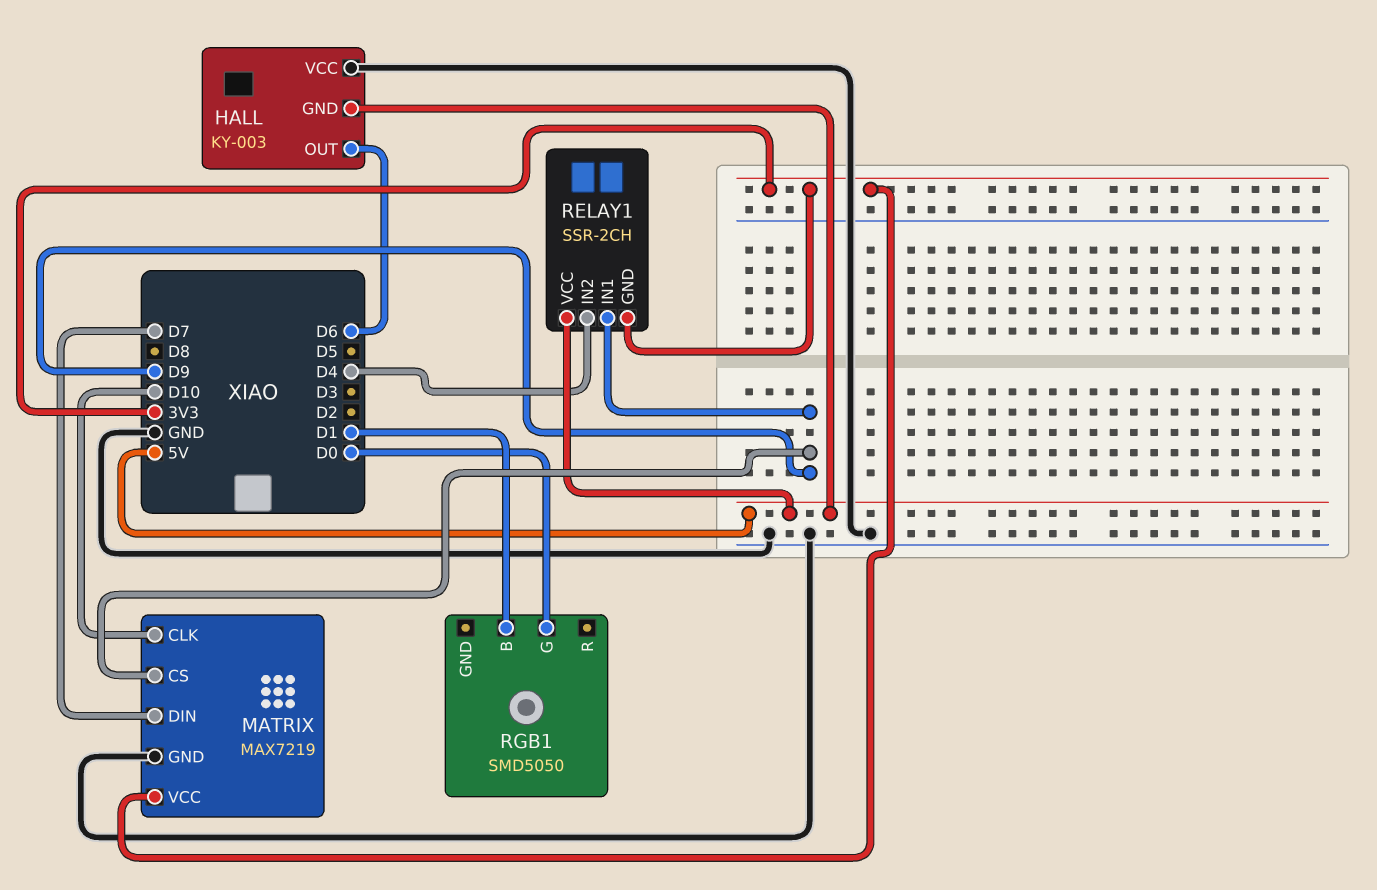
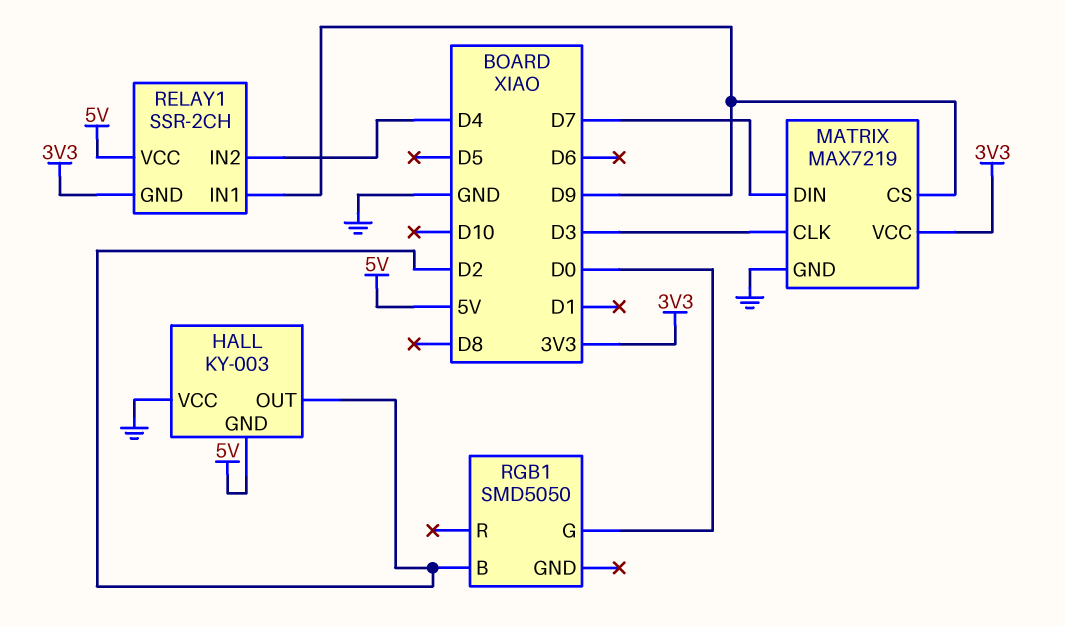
HALL pin OUT: D6 -> D2
MATRIX pin CLK: D10 -> D3
RGB1 pin B: D1 -> D2

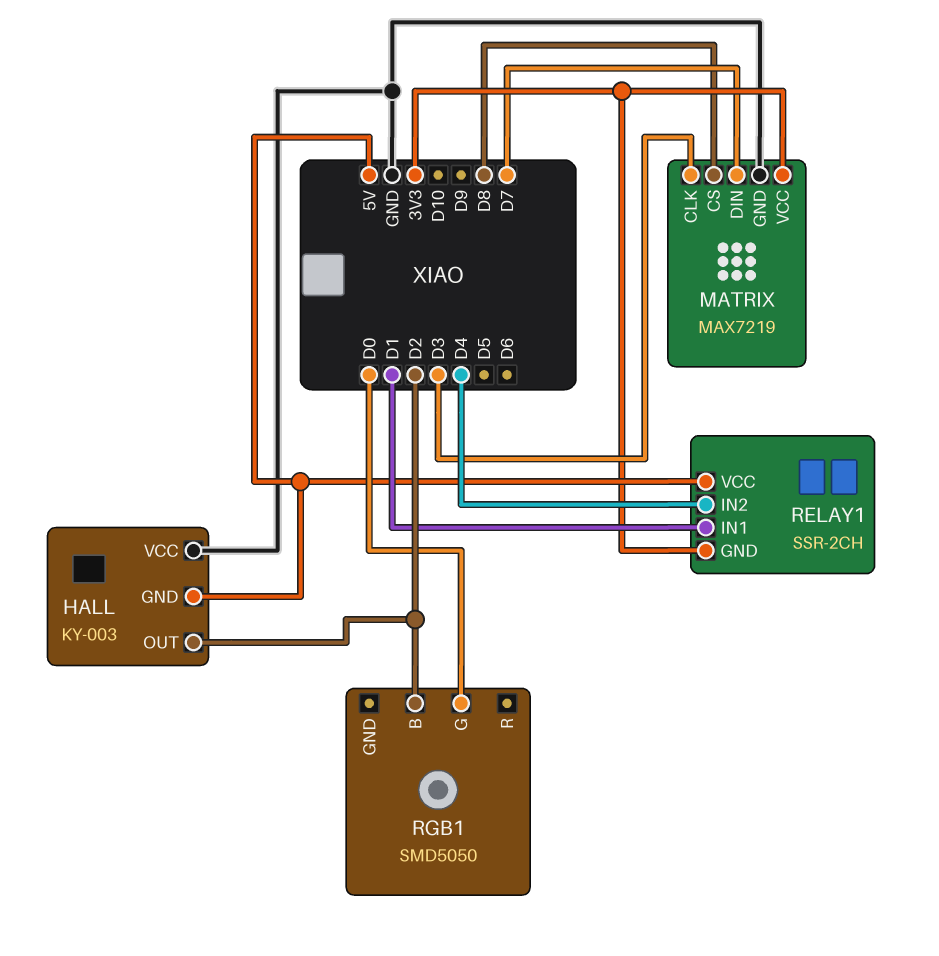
MATRIX pin CS: D9 -> D8
RELAY1 pin IN1: D9 -> D1

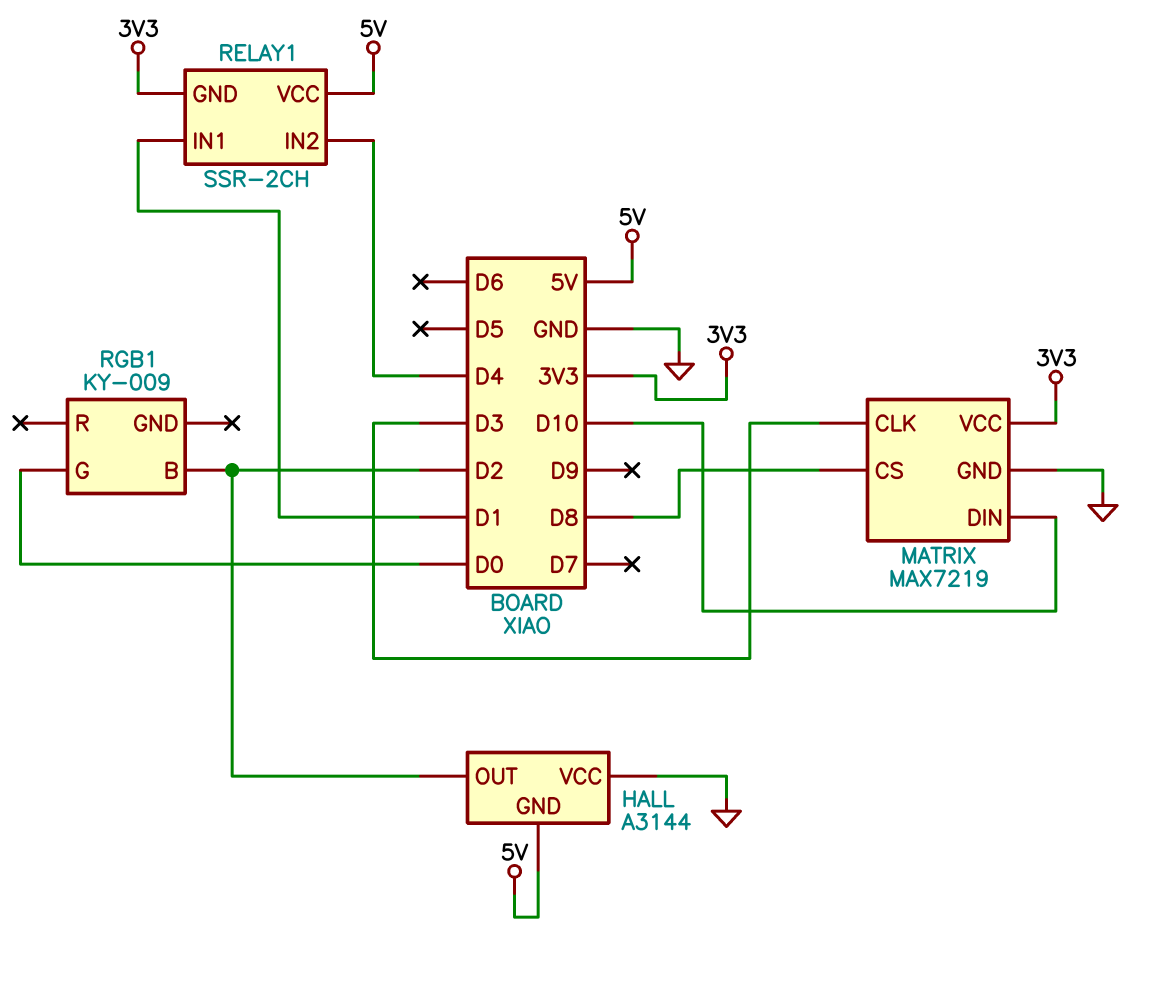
HALL: KY-003 -> A3144
MATRIX pin DIN: D7 -> D10
RGB1: SMD5050 -> KY-009

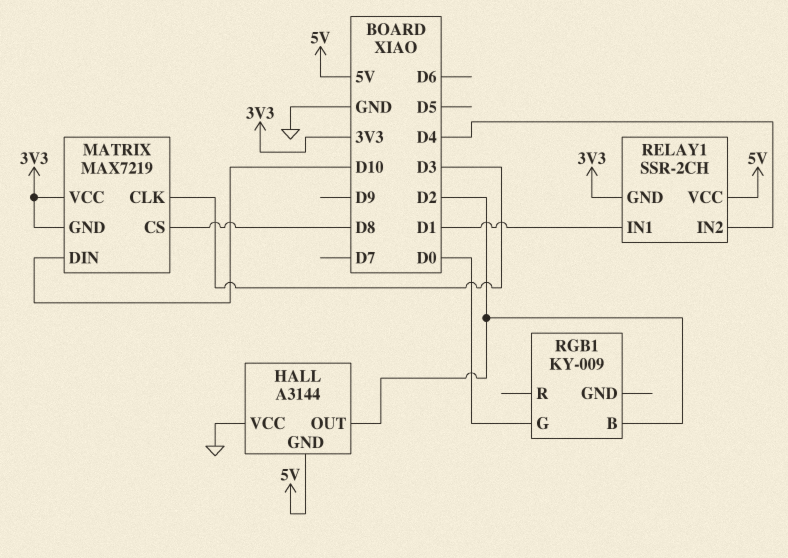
MATRIX pin GND: GND -> 3V3

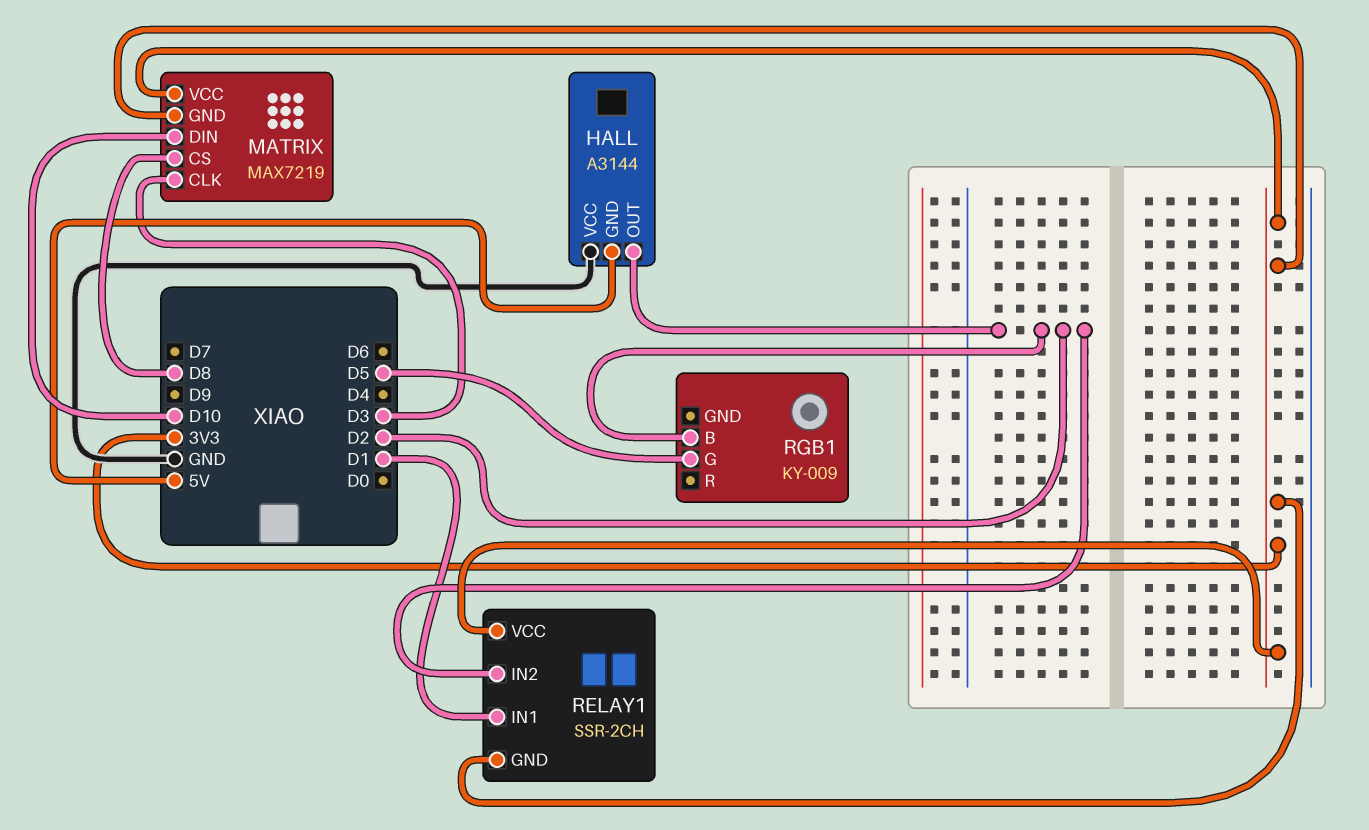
RELAY1 pin IN2: D4 -> D2
RELAY1 pin VCC: 5V -> 3V3
RGB1 pin G: D0 -> D5

